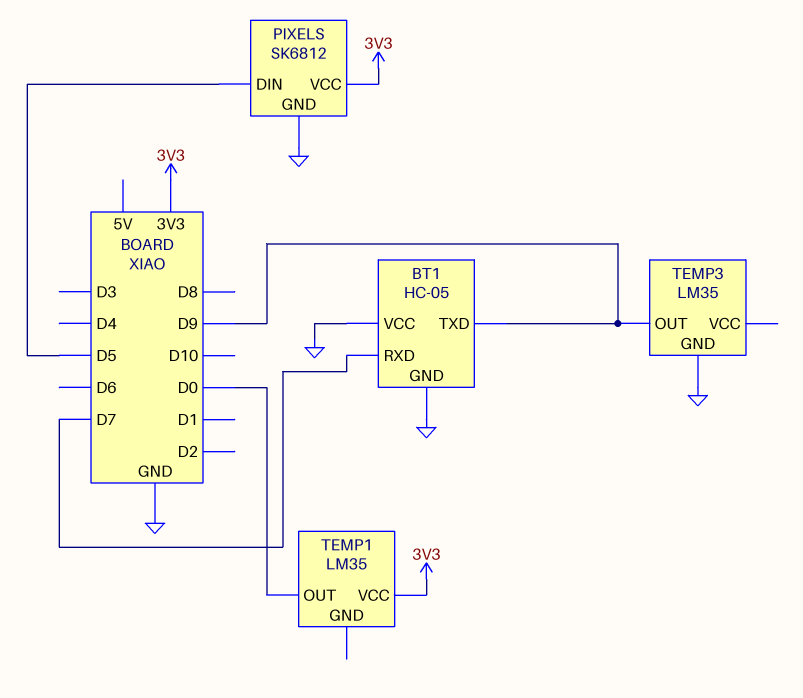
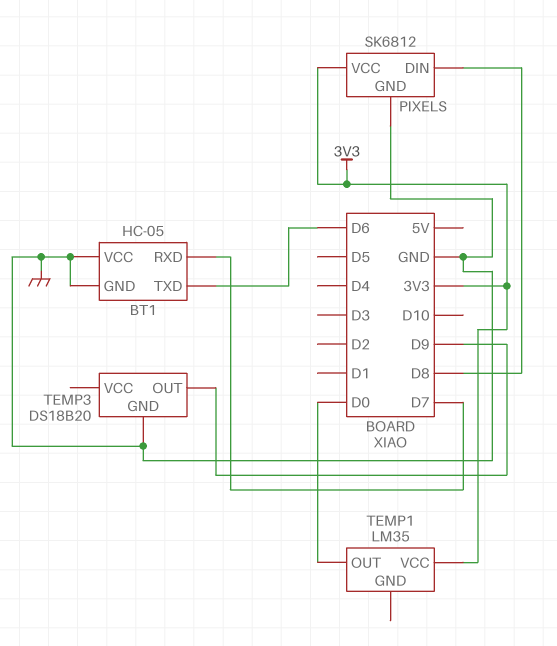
BT1 pin TXD: D9 -> D6
PIXELS pin DIN: D5 -> D8
TEMP3: LM35 -> DS18B20

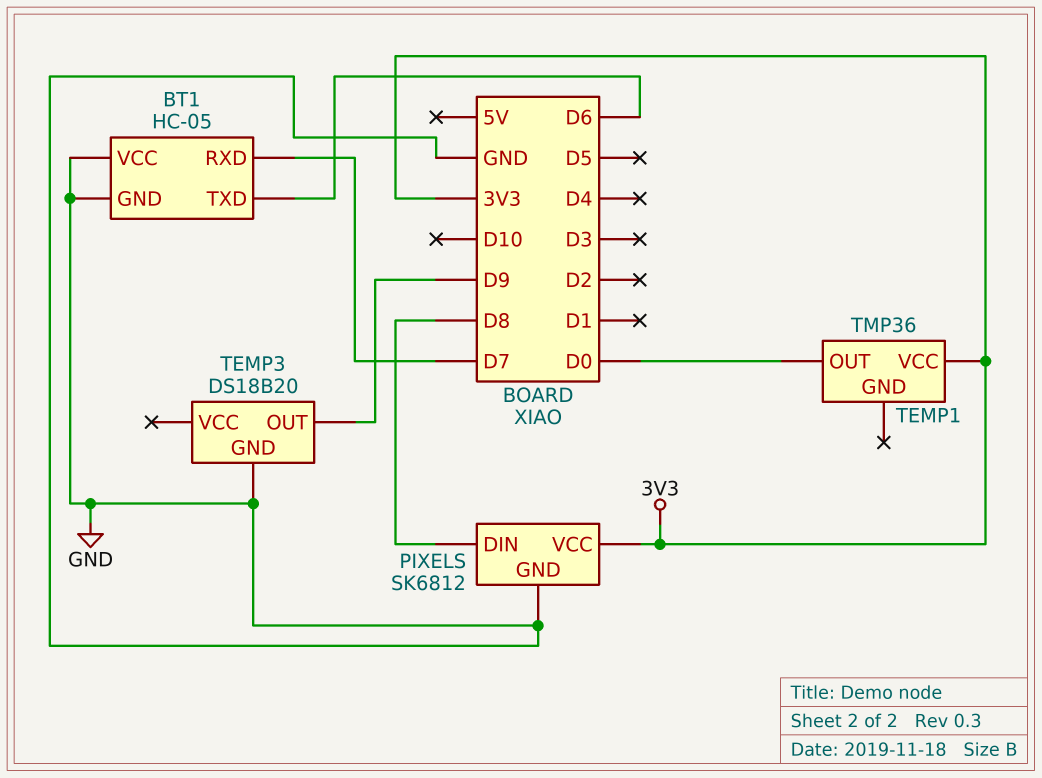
TEMP1: LM35 -> TMP36

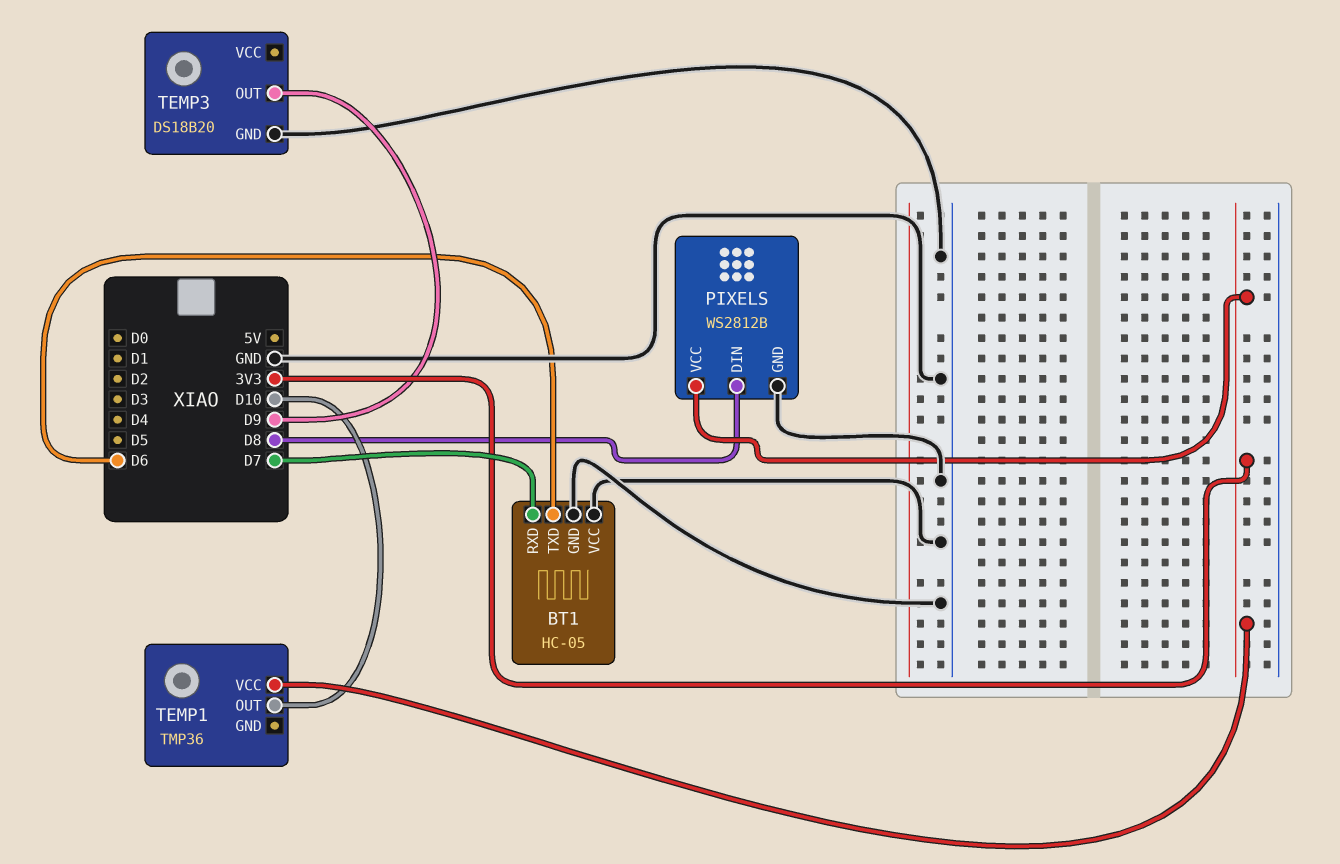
PIXELS: SK6812 -> WS2812B
TEMP1 pin OUT: D0 -> D10

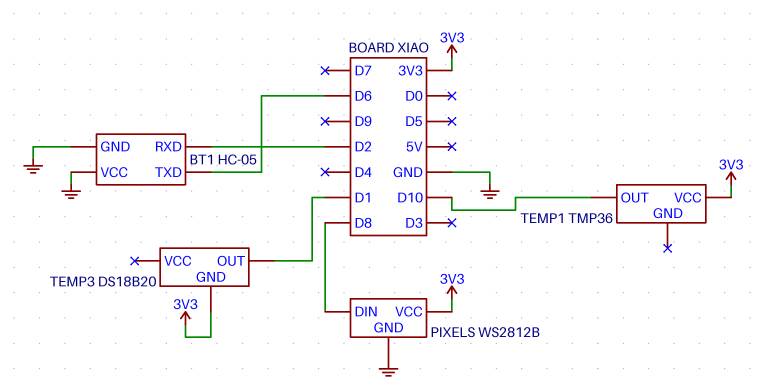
BT1 pin RXD: D7 -> D2
TEMP3 pin GND: GND -> 3V3
TEMP3 pin OUT: D9 -> D1

